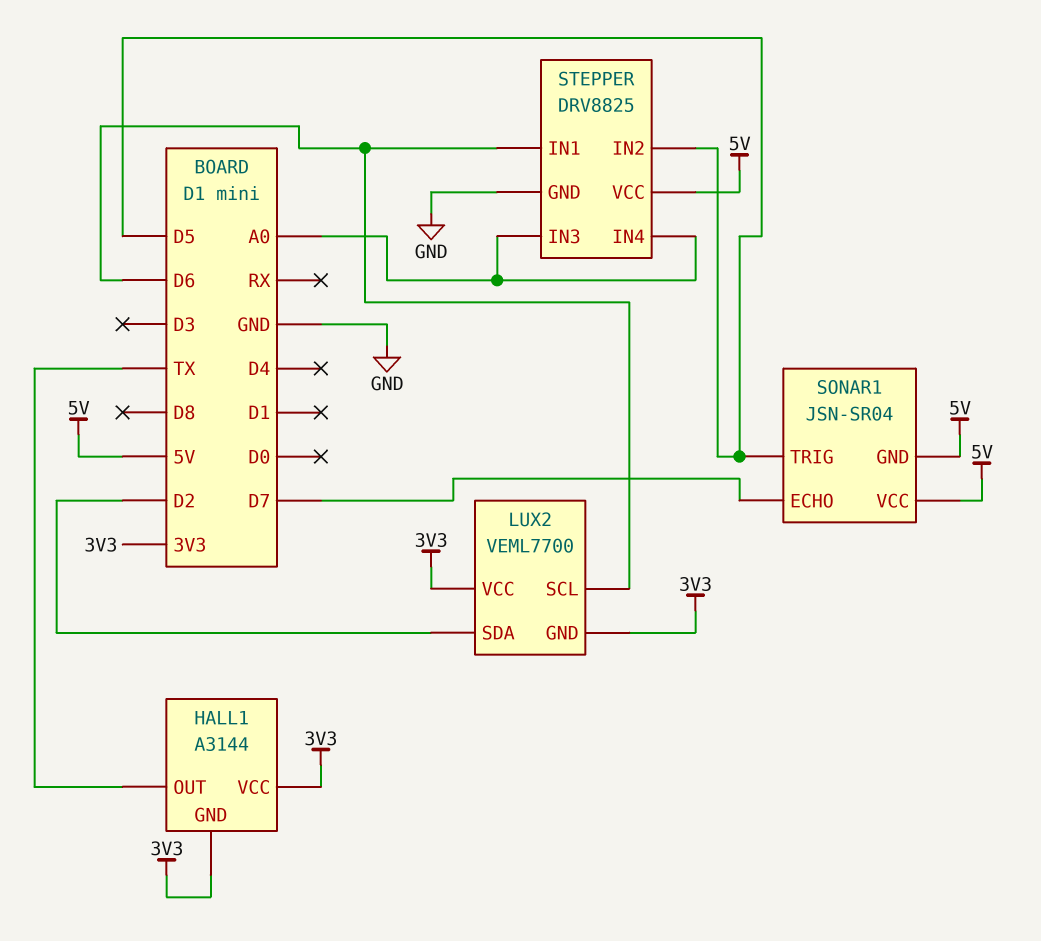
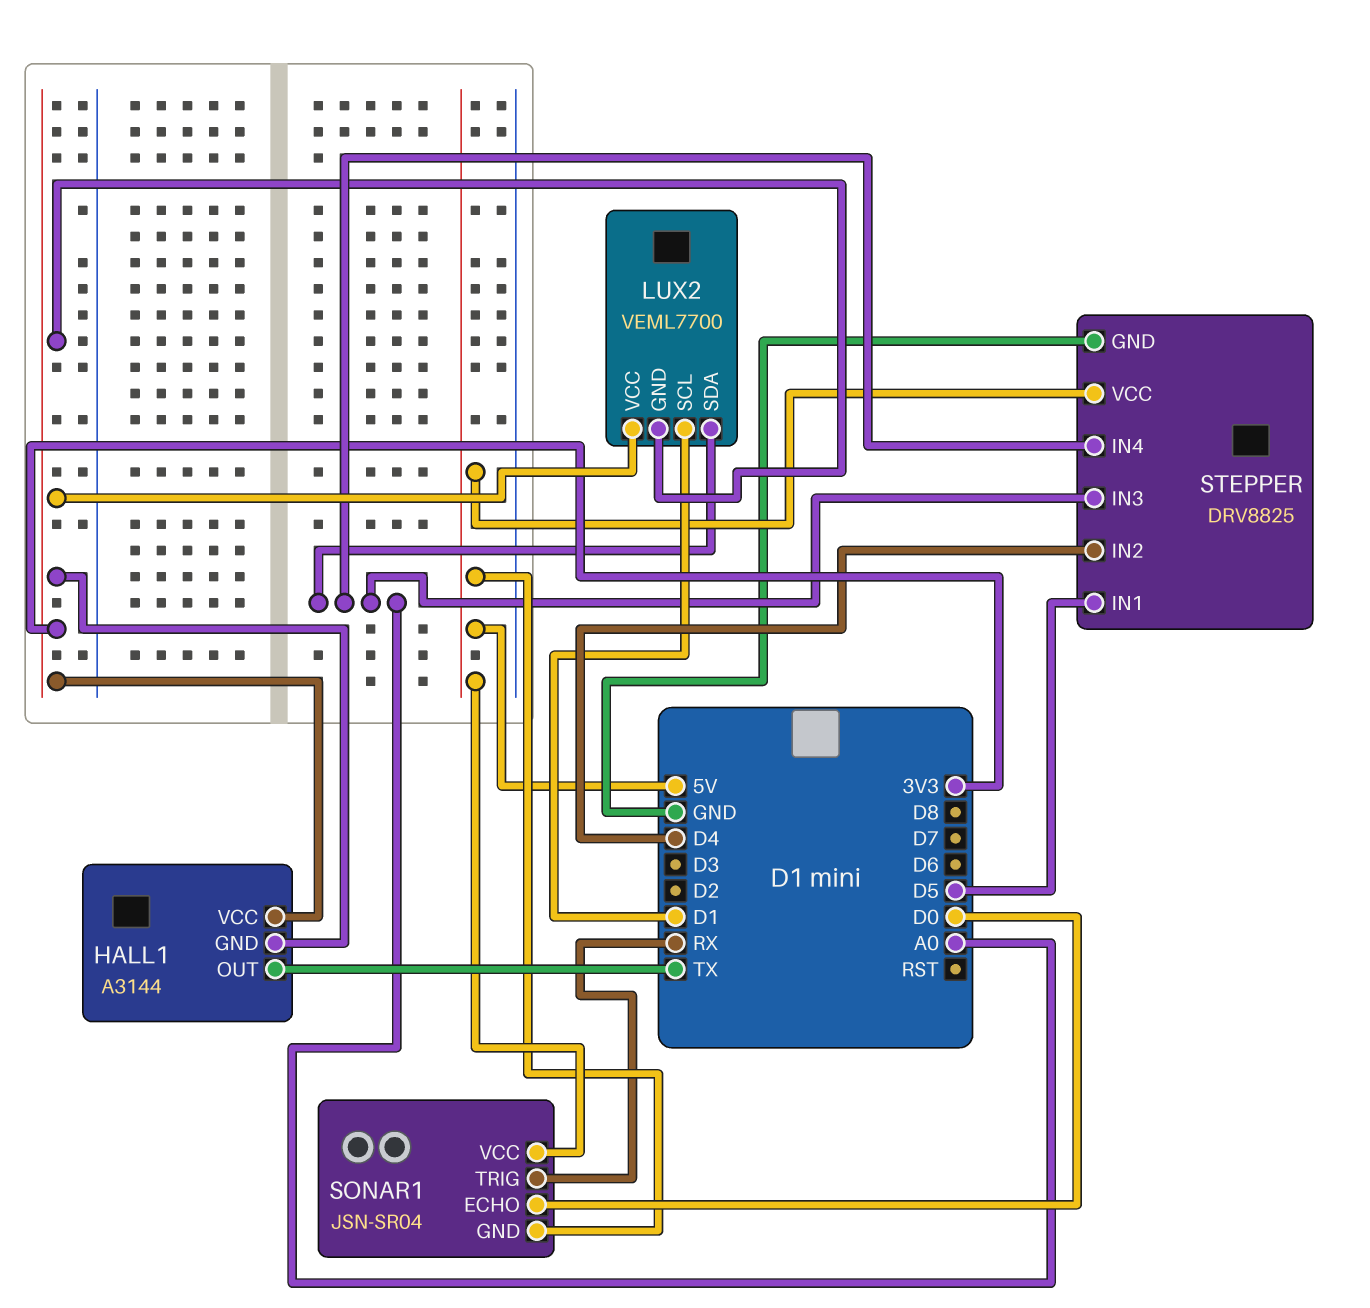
LUX2 pin SCL: D6 -> D1
LUX2 pin SDA: D2 -> A0
SONAR1 pin ECHO: D7 -> D0
SONAR1 pin TRIG: D5 -> RX
STEPPER pin IN1: D6 -> D5
STEPPER pin IN2: D5 -> D4

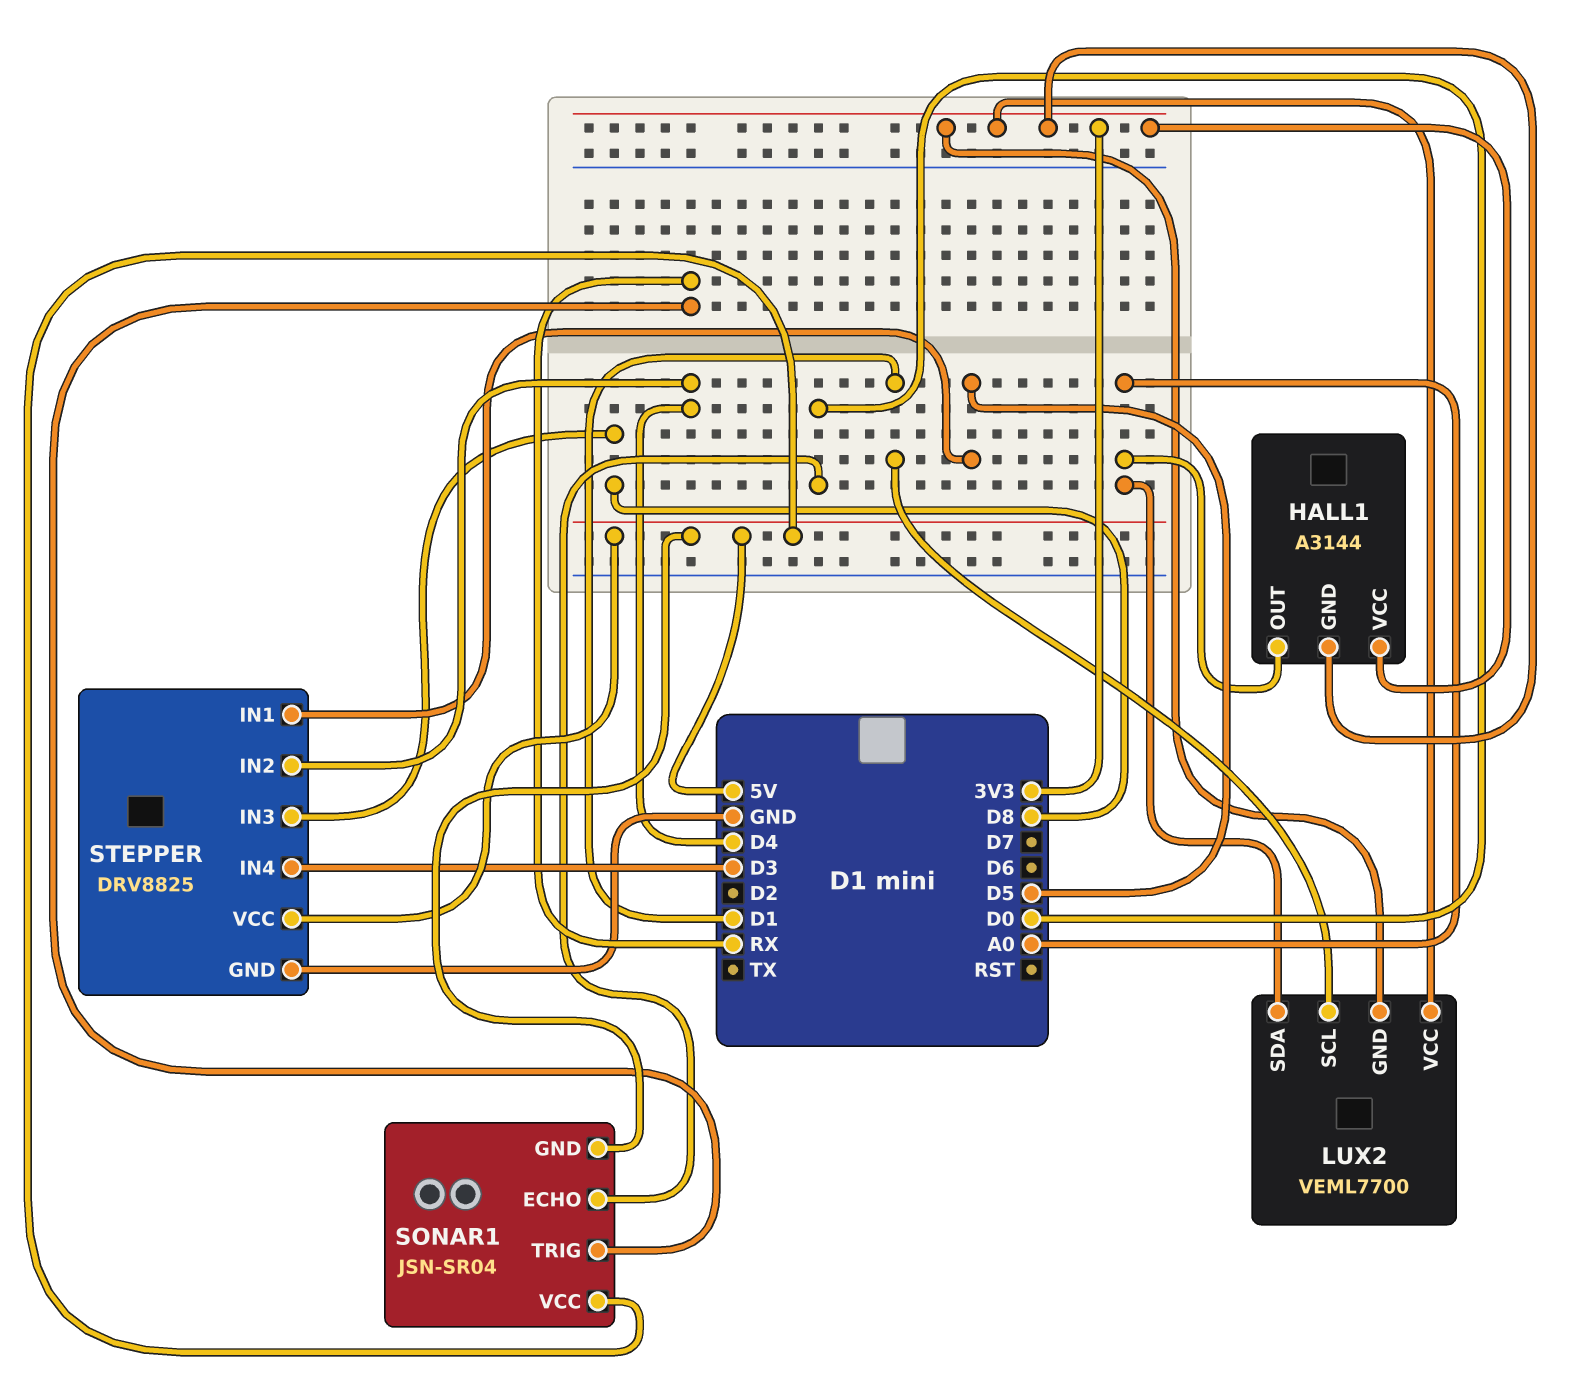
HALL1 pin OUT: TX -> A0
STEPPER pin IN3: A0 -> D8
STEPPER pin IN4: A0 -> D3

